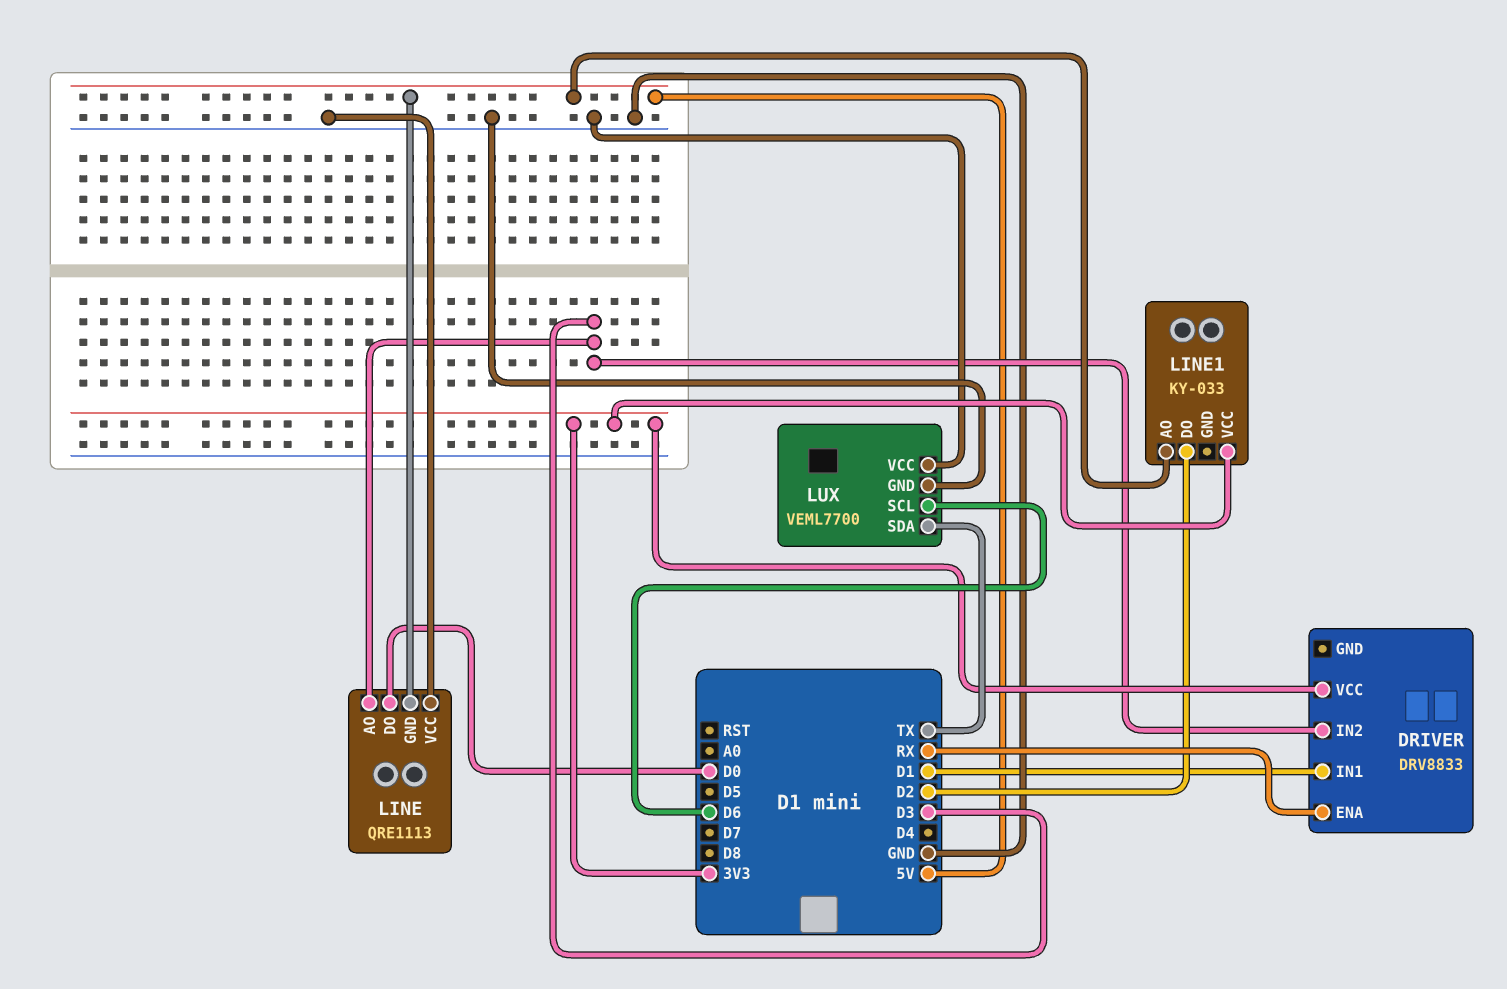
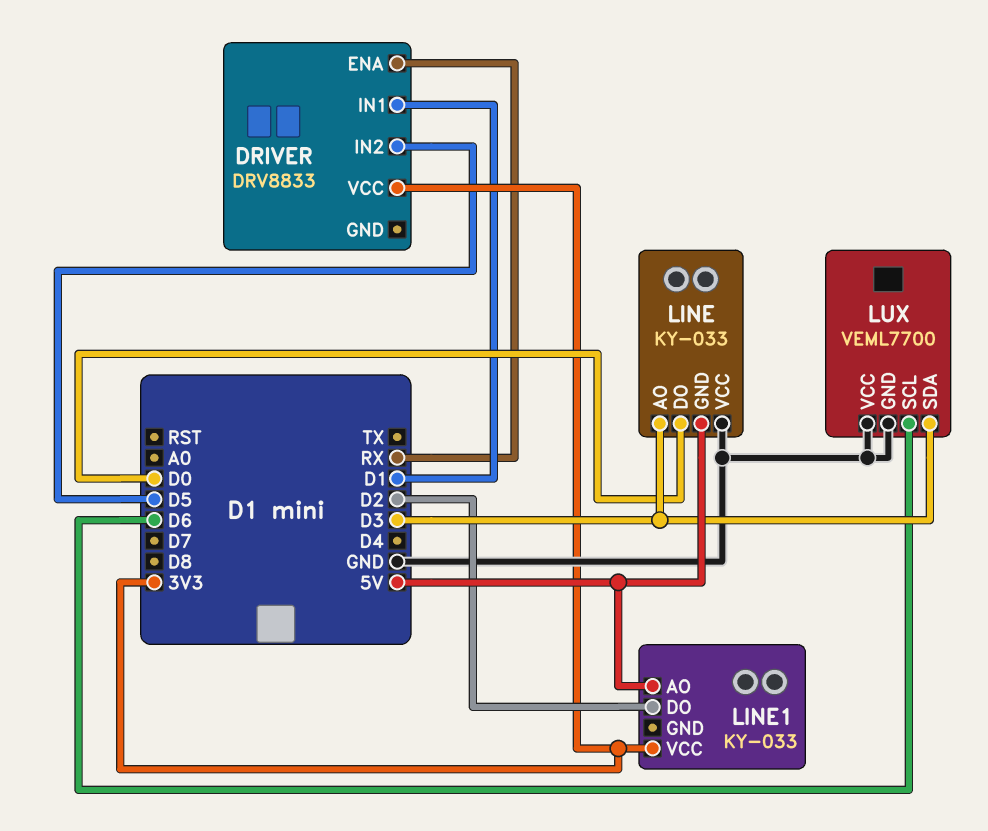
DRIVER pin IN2: D3 -> D5
LINE: QRE1113 -> KY-033
LUX pin SDA: TX -> D3

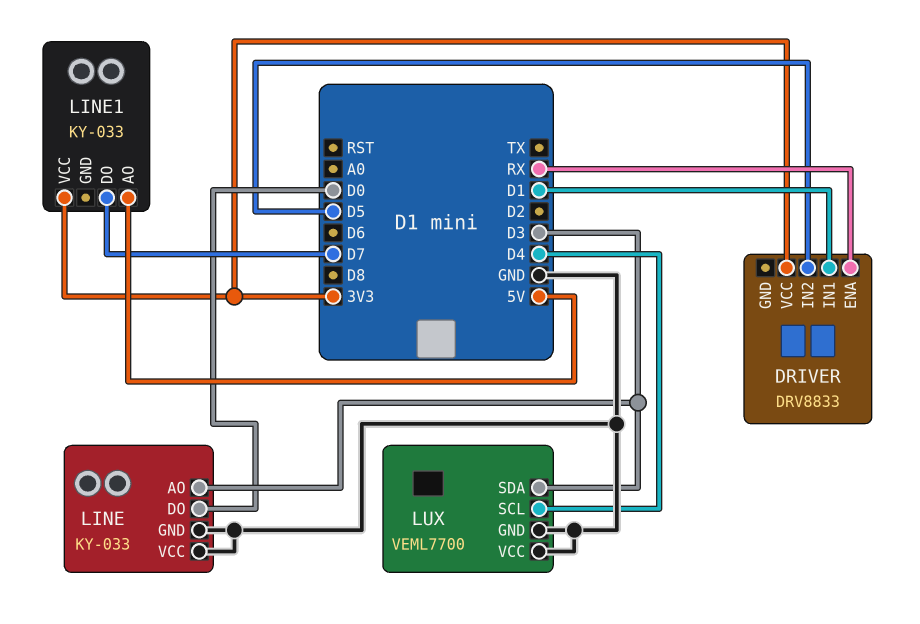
LINE pin GND: 5V -> GND
LINE1 pin DO: D2 -> D7
LUX pin SCL: D6 -> D4

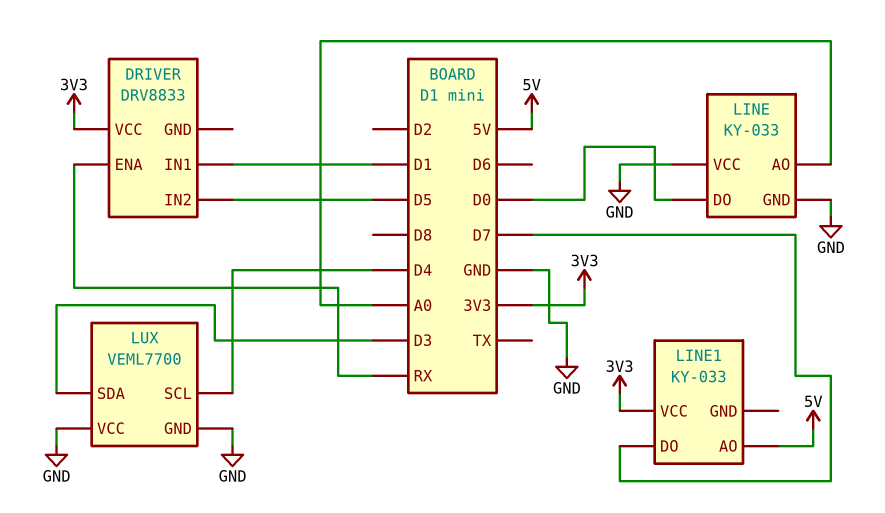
LINE pin AO: D3 -> A0

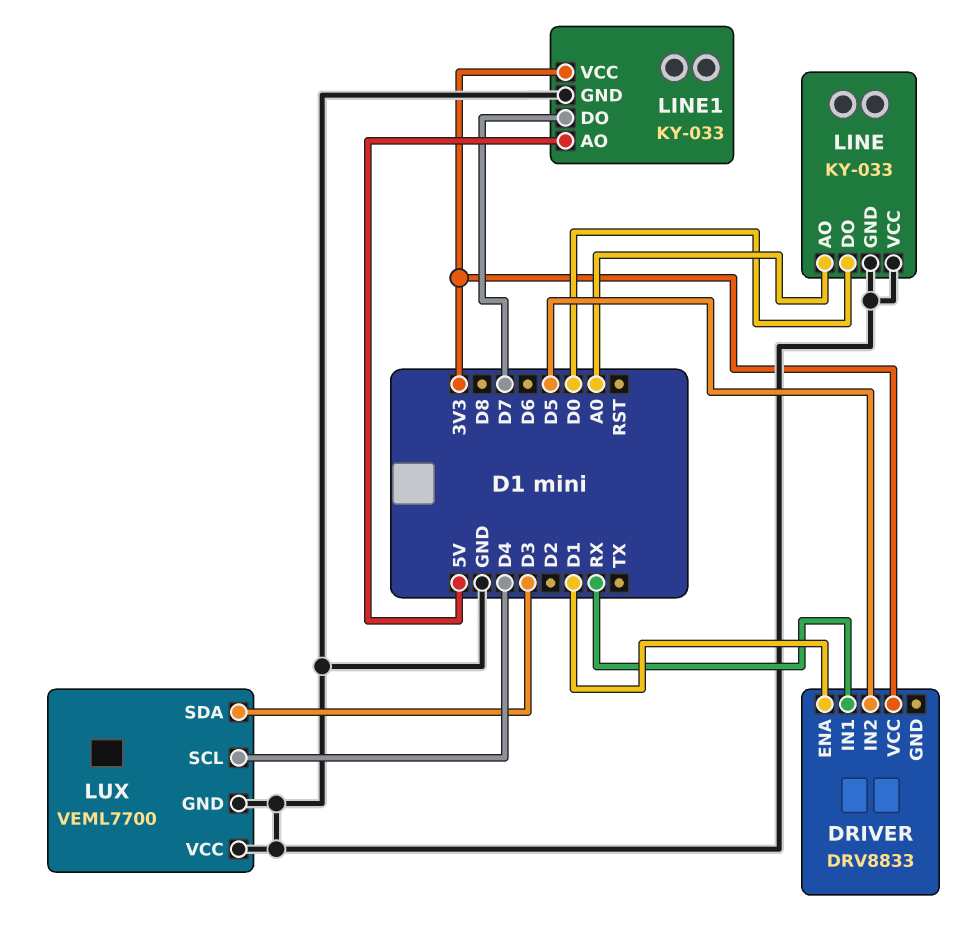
DRIVER pin ENA: RX -> D1
DRIVER pin IN1: D1 -> RX
LINE1 pin GND: none -> GND

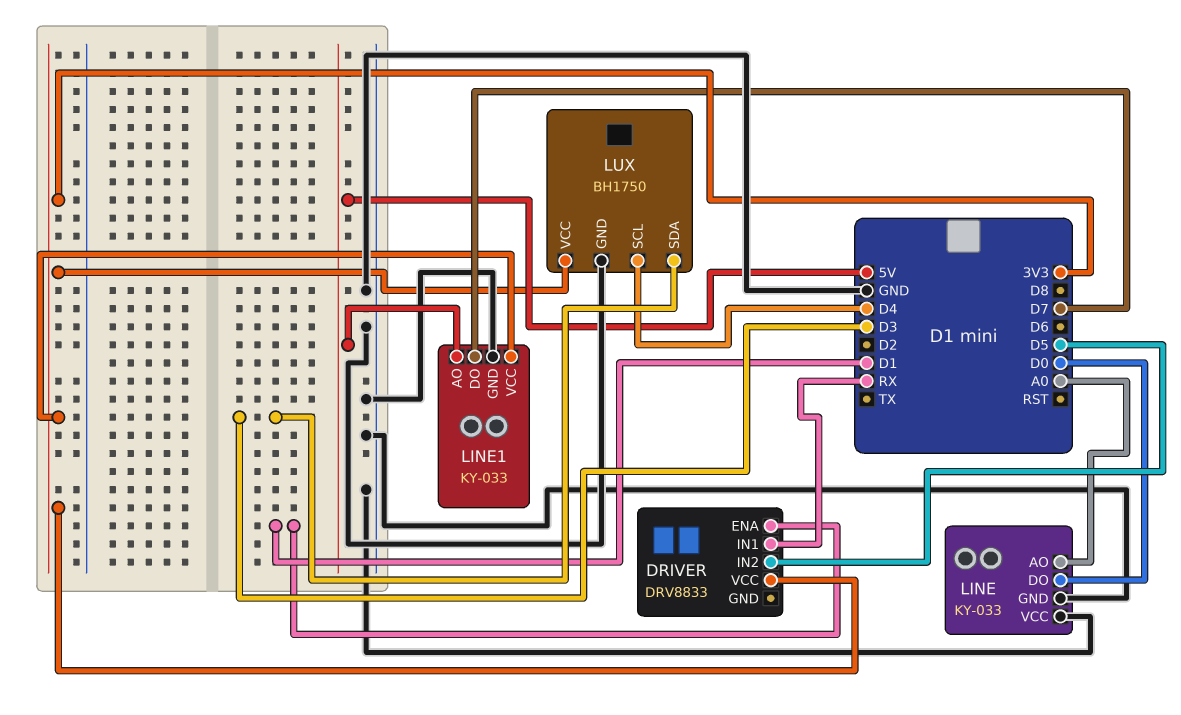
LUX: VEML7700 -> BH1750
LUX pin VCC: GND -> 3V3

